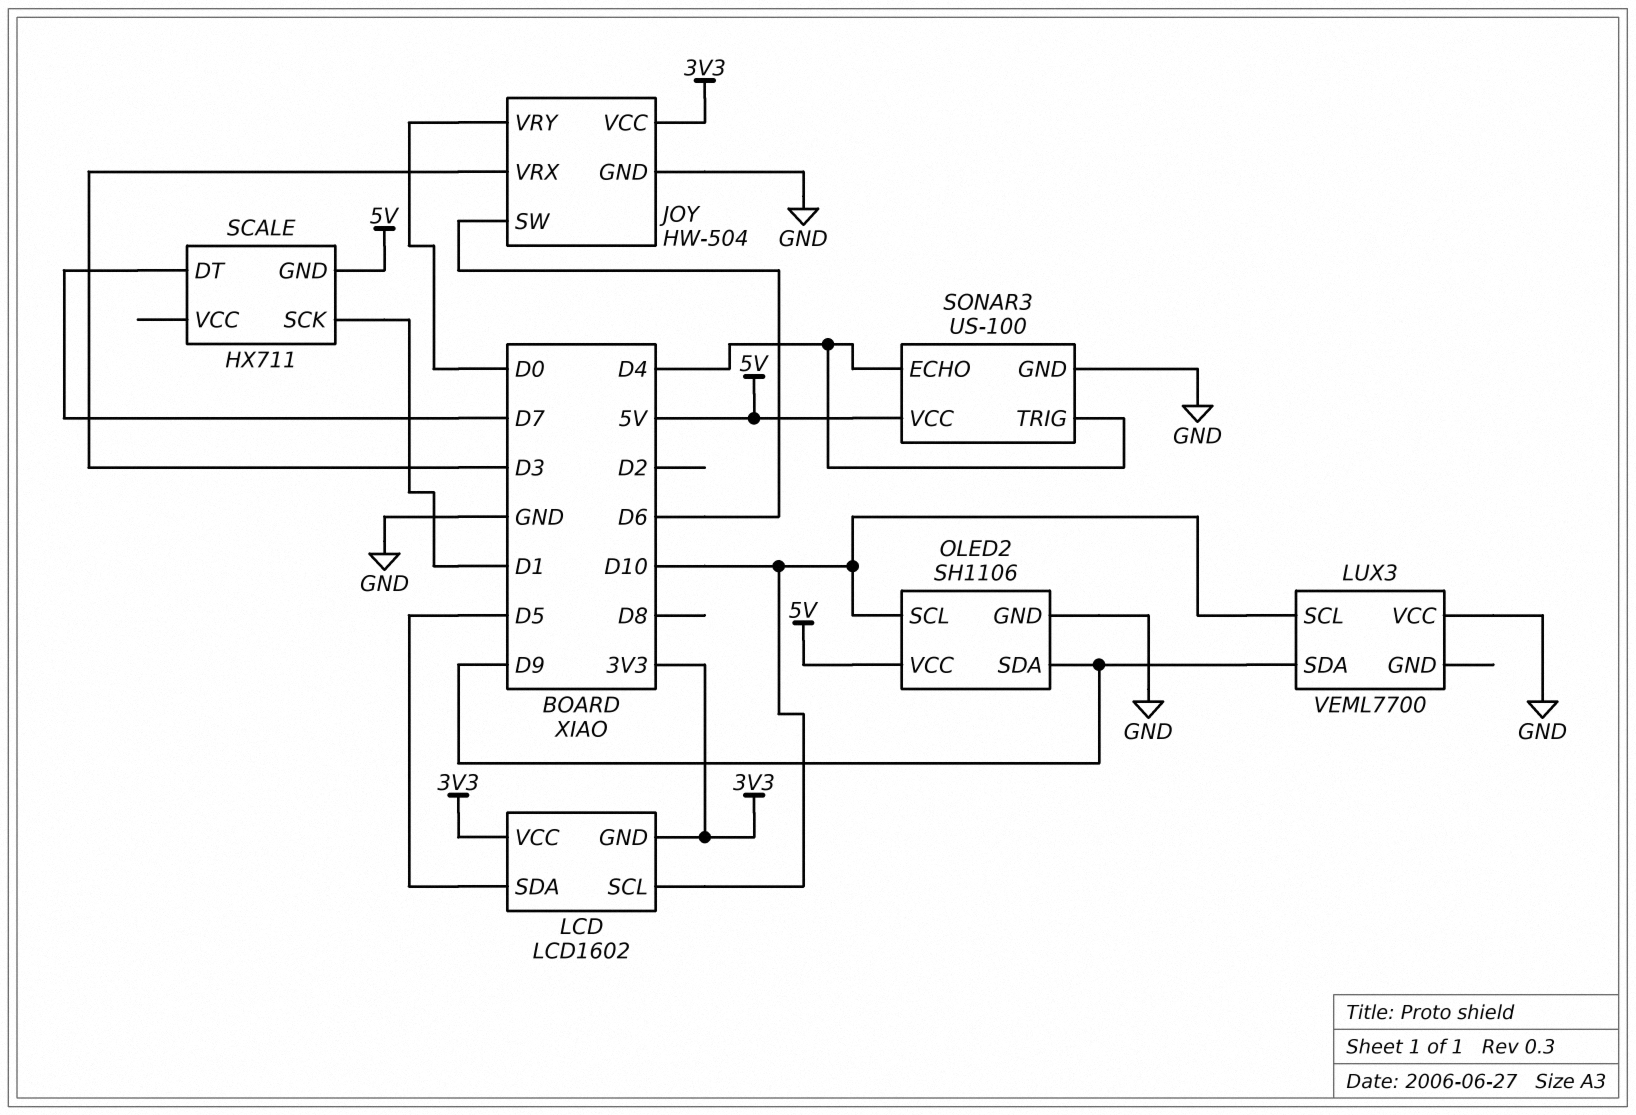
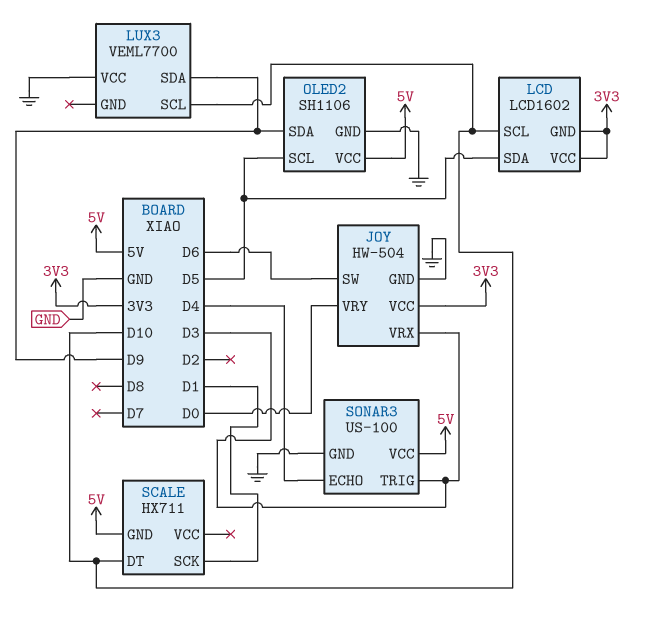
OLED2 pin SCL: D10 -> D5
SCALE pin DT: D7 -> D10
SONAR3 pin TRIG: D4 -> D3

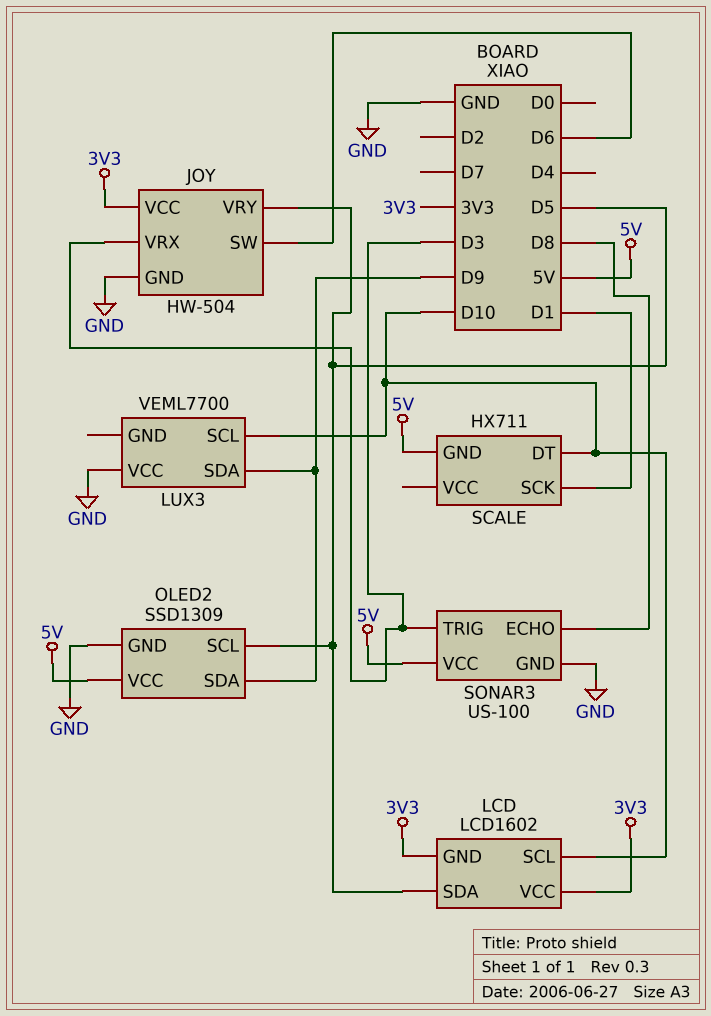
JOY pin VRY: D0 -> D5
OLED2: SH1106 -> SSD1309
SONAR3 pin ECHO: D4 -> D8

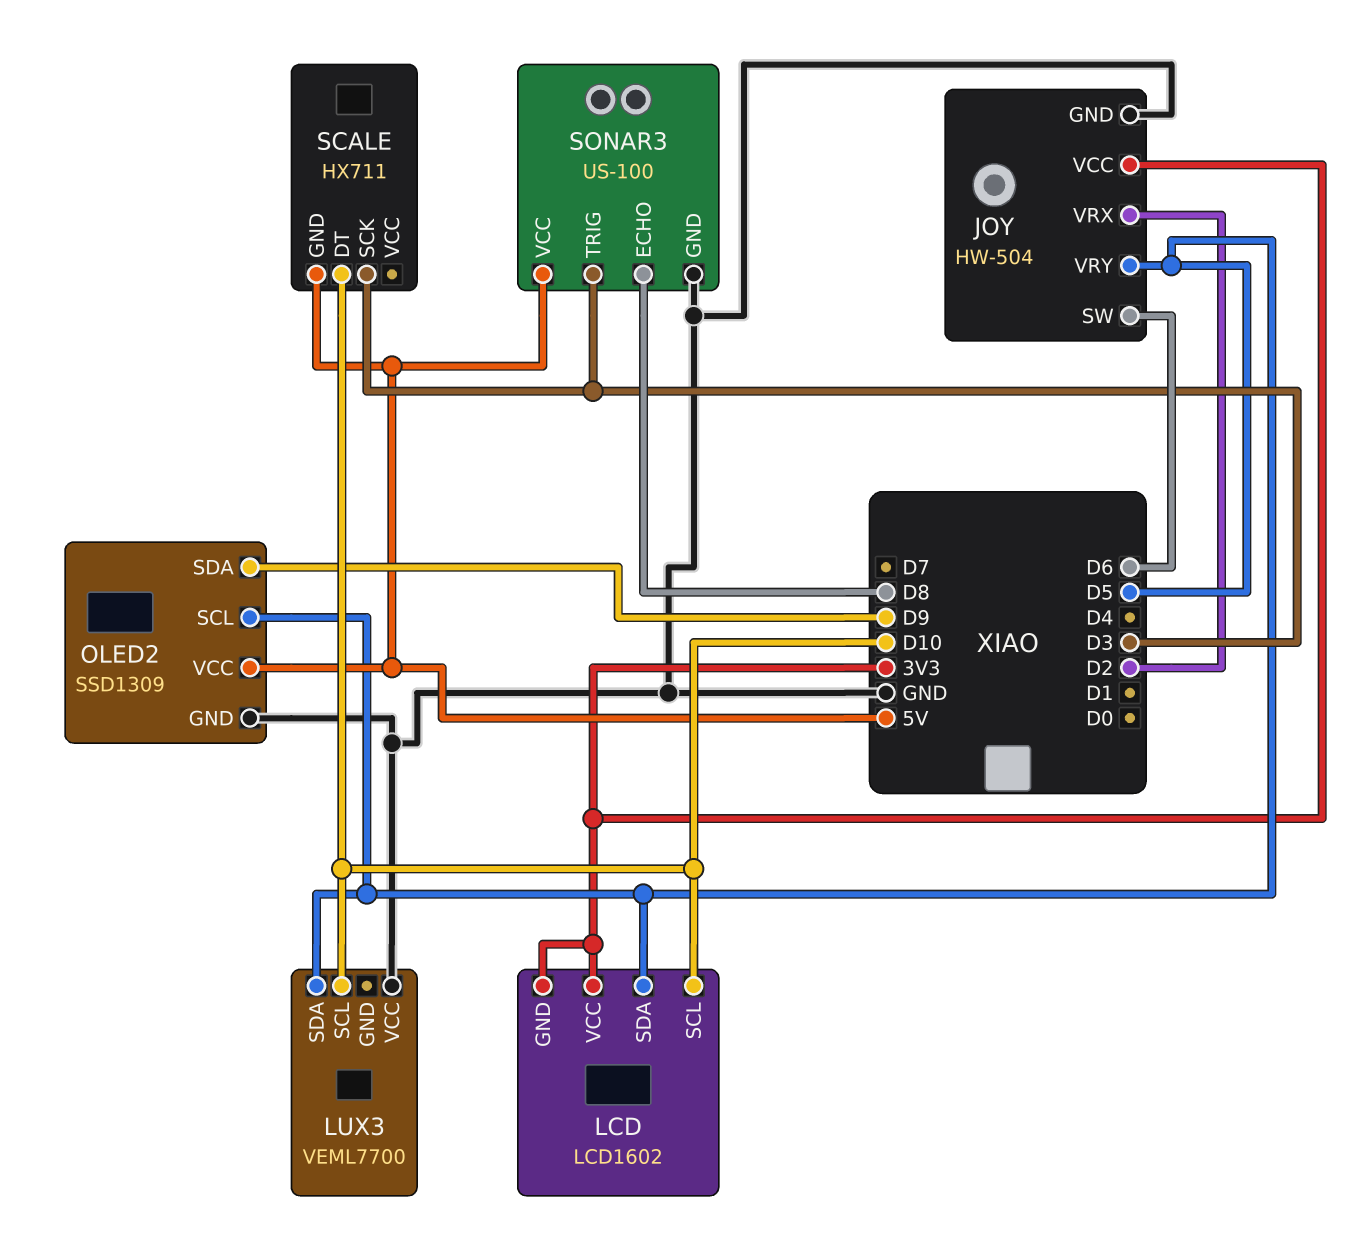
JOY pin VRX: D3 -> D2
LUX3 pin SDA: D9 -> D5
SCALE pin SCK: D1 -> D3

